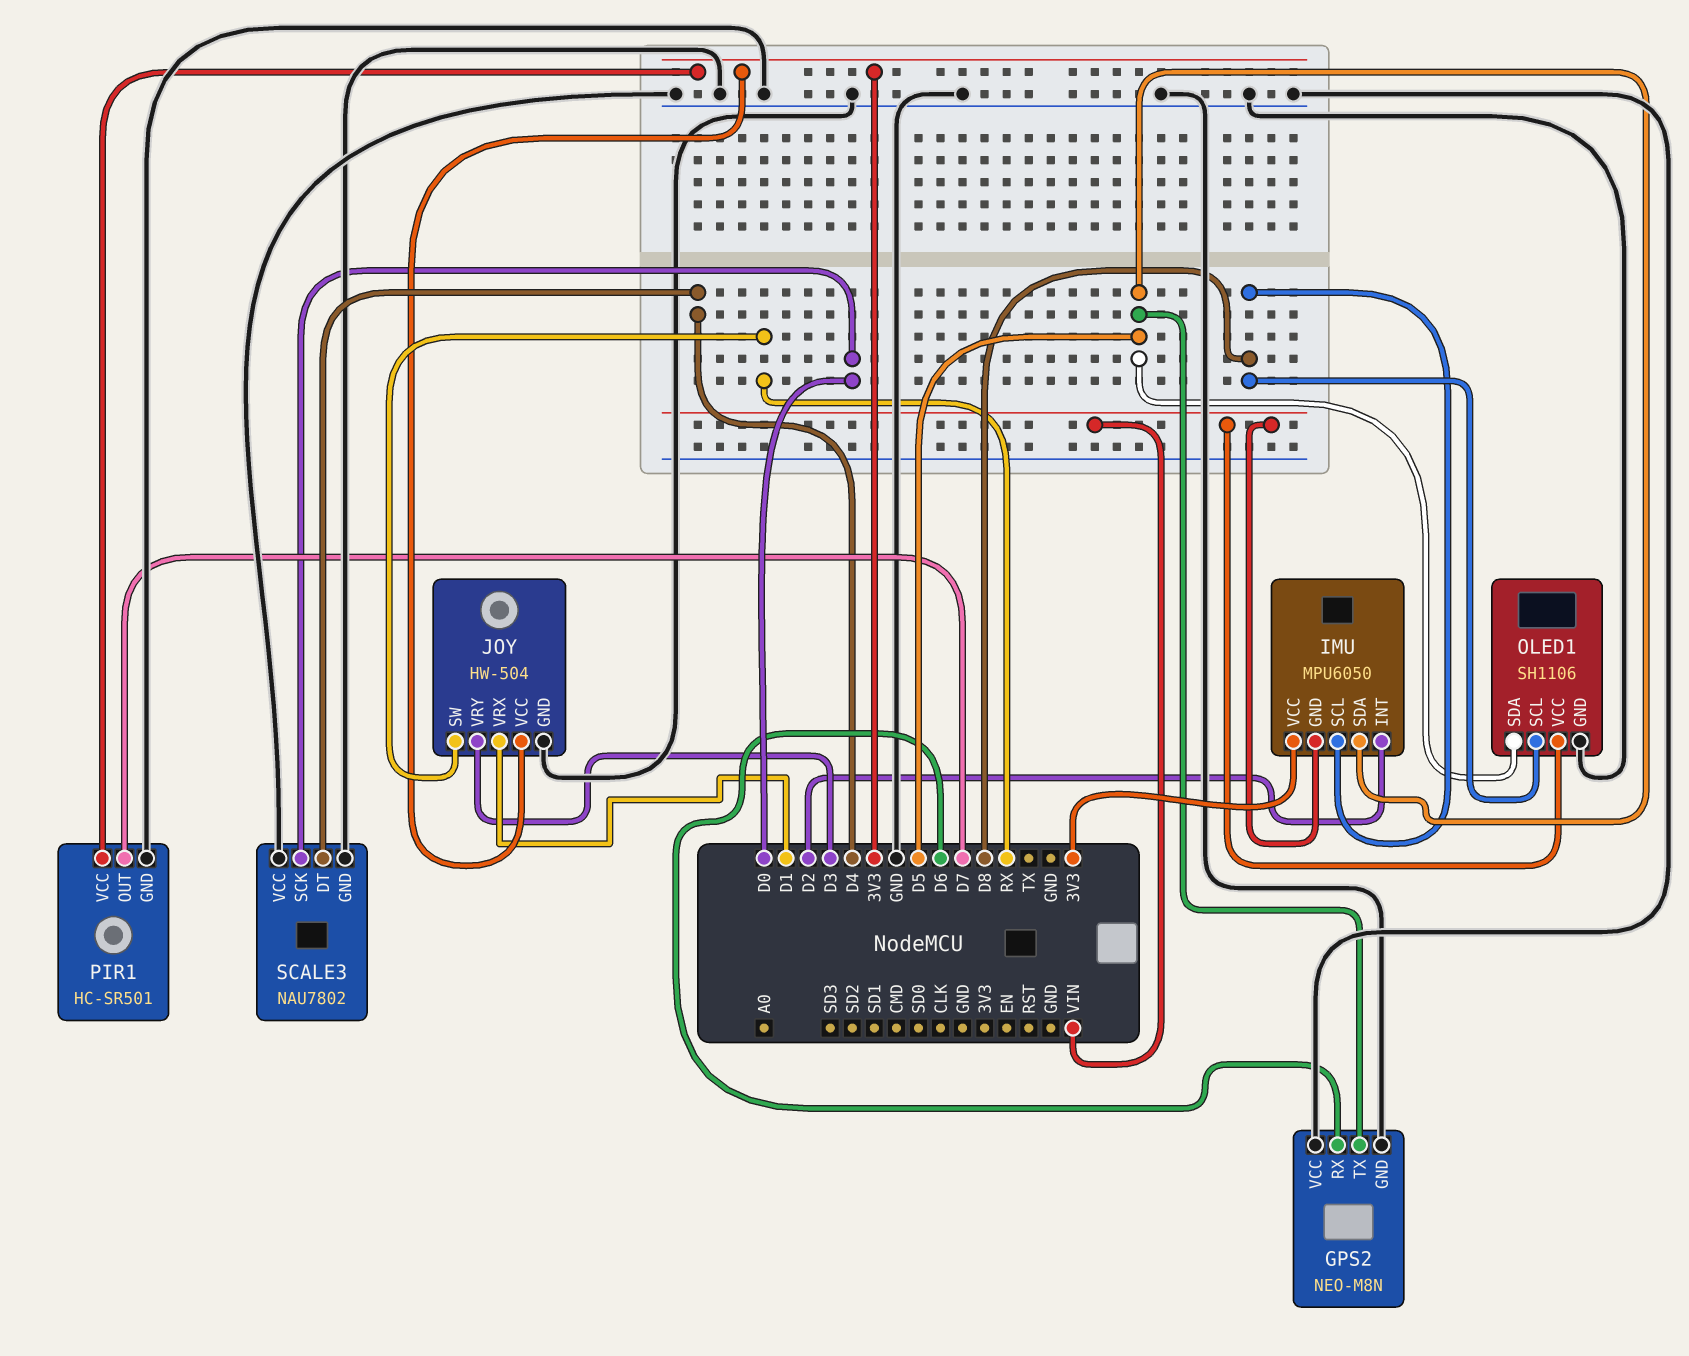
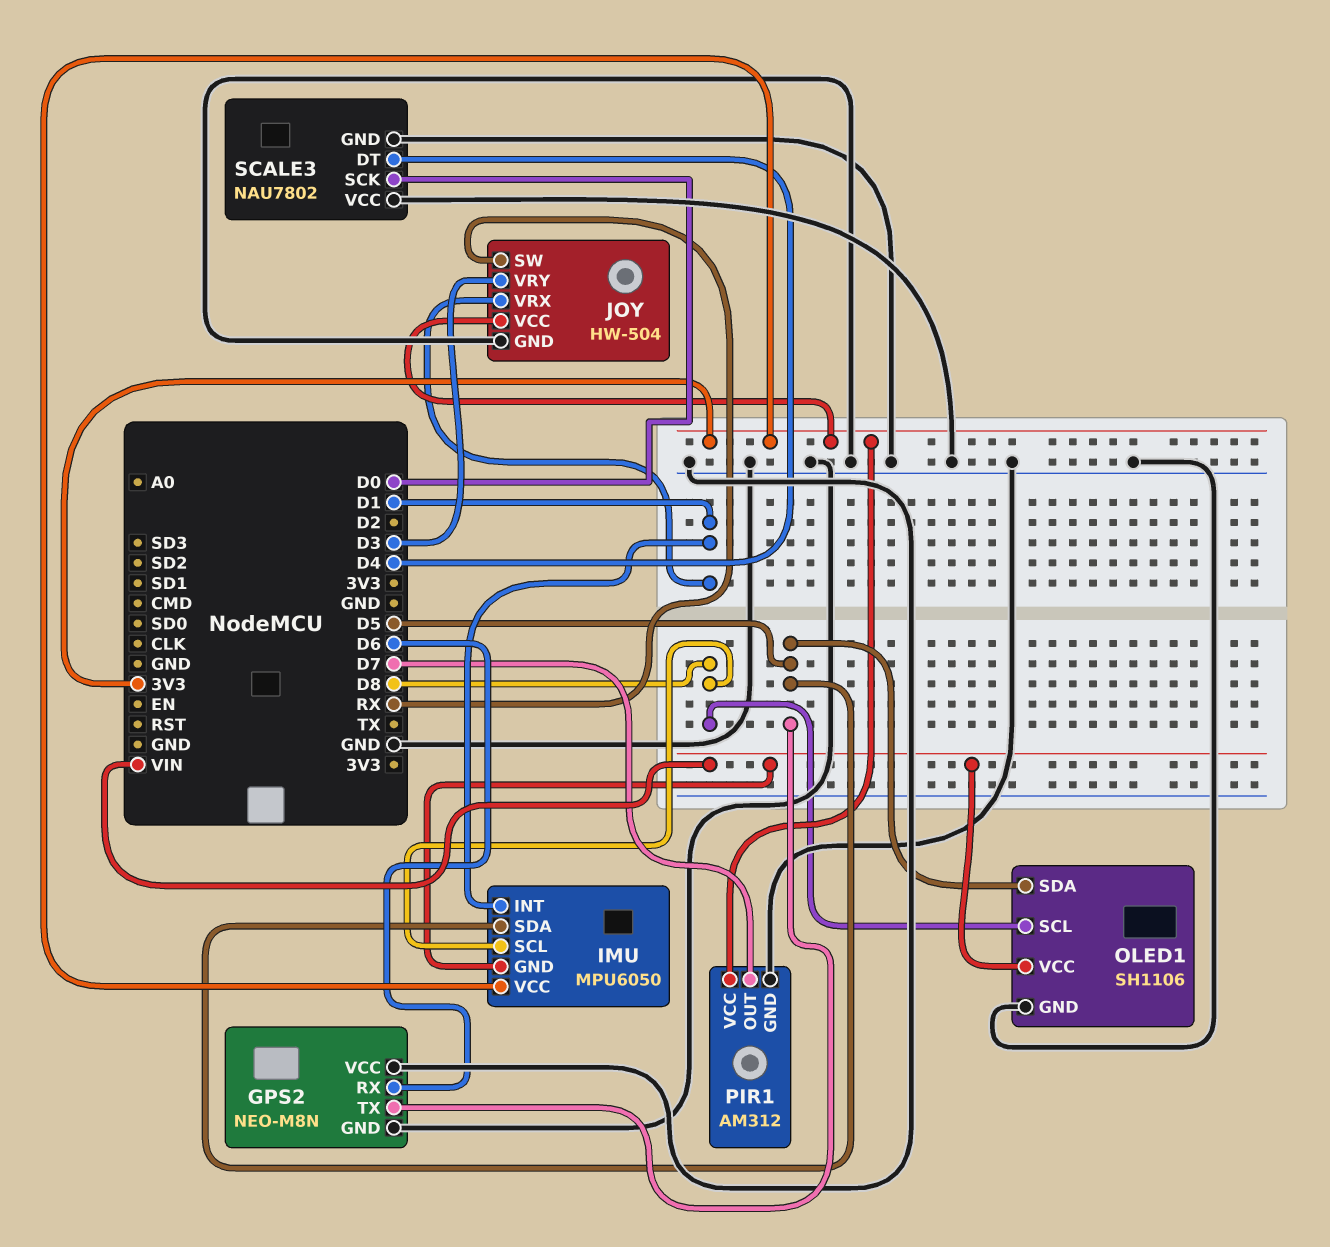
IMU pin INT: D2 -> D1
PIR1: HC-SR501 -> AM312

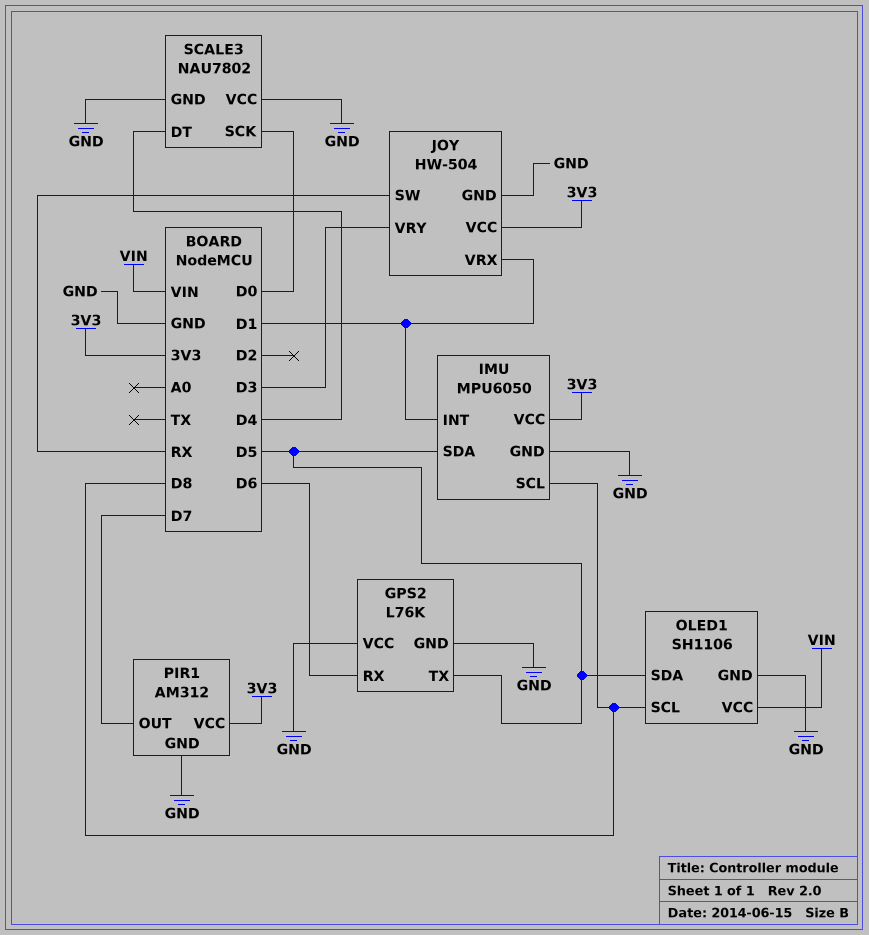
GPS2: NEO-M8N -> L76K
IMU pin GND: VIN -> GND

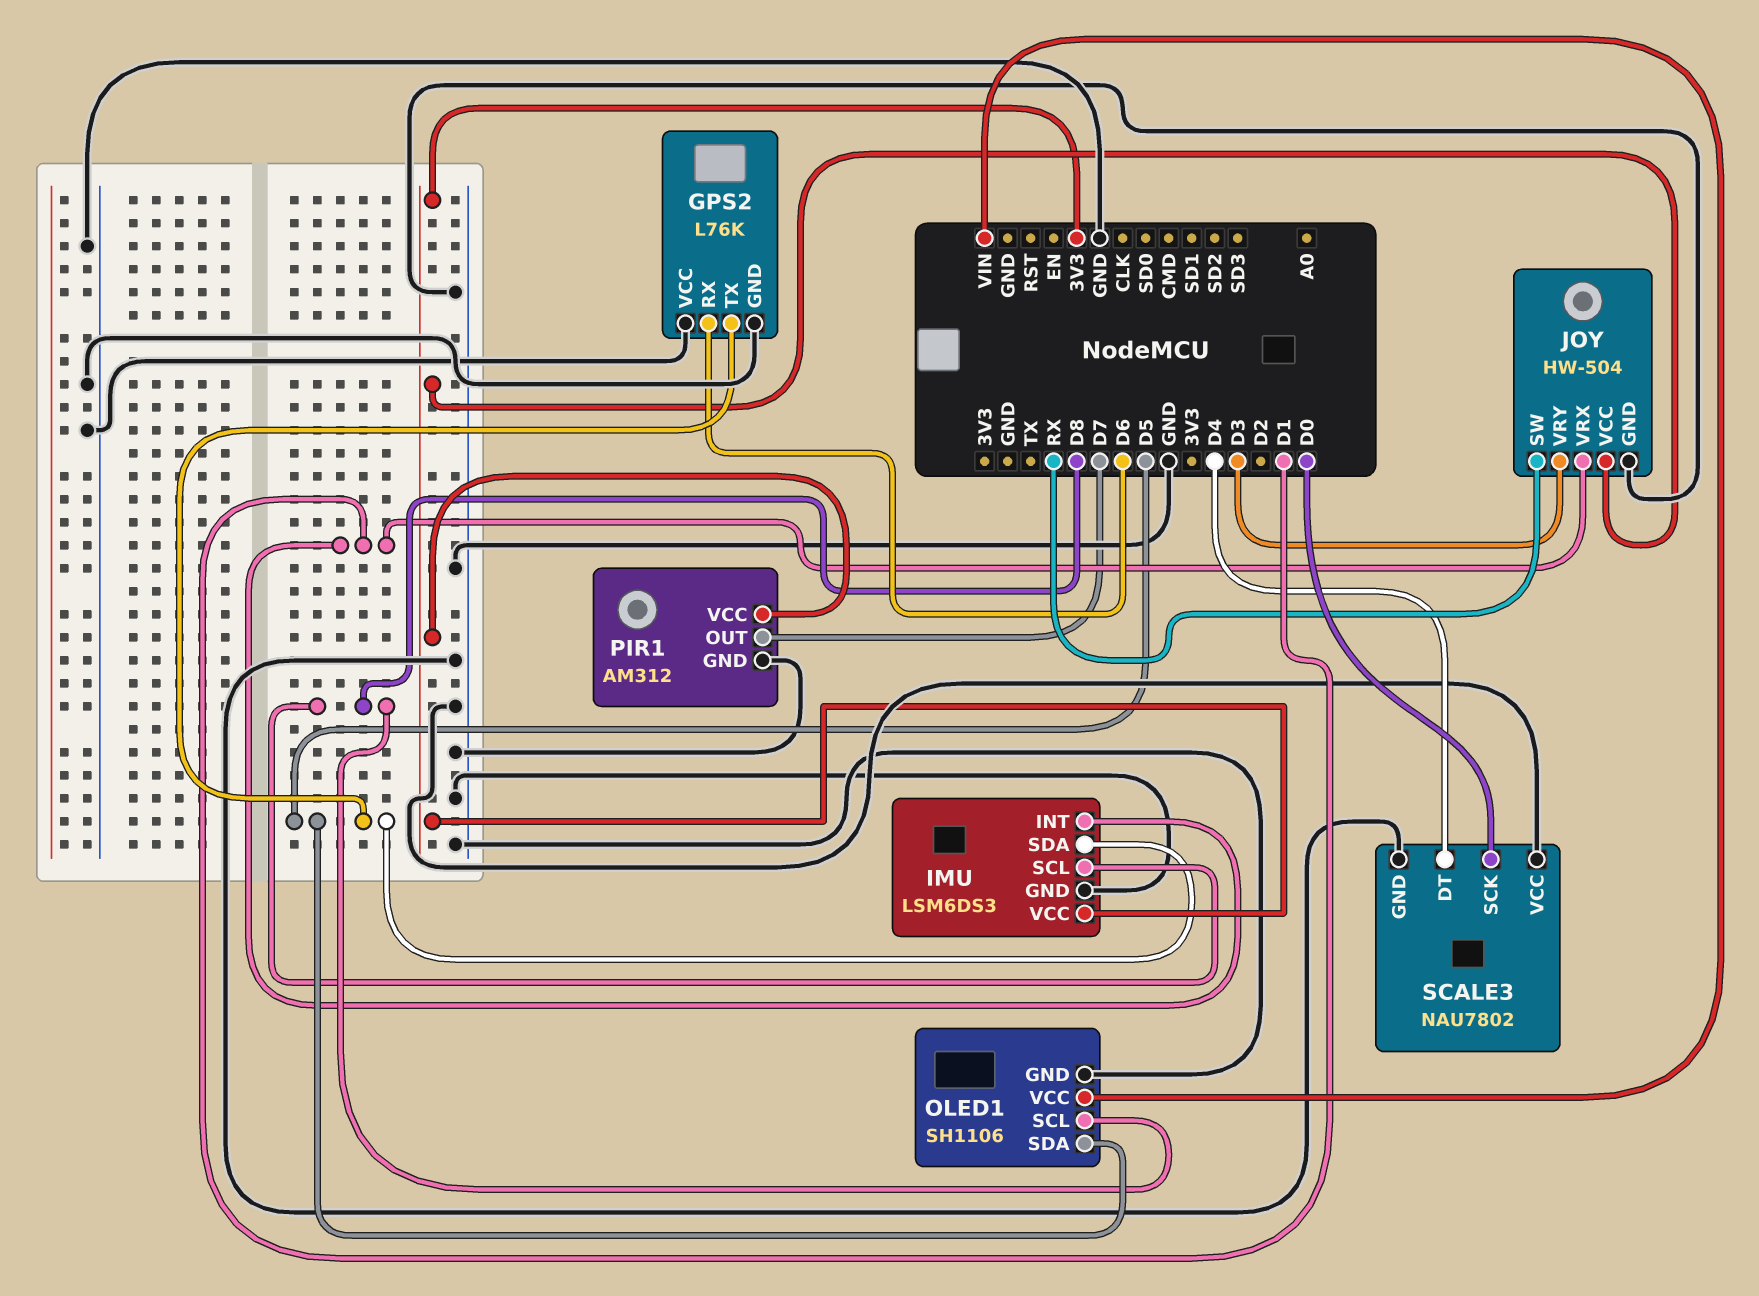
IMU: MPU6050 -> LSM6DS3

